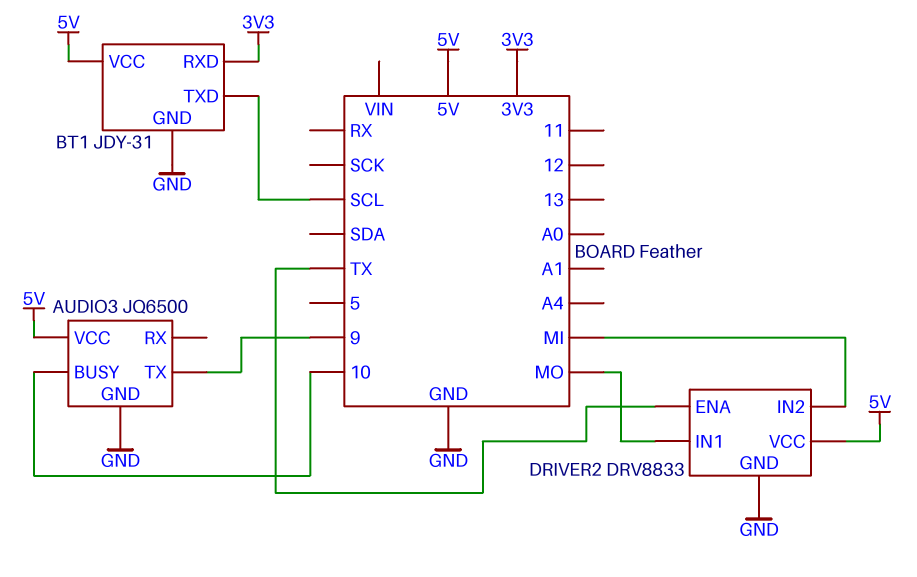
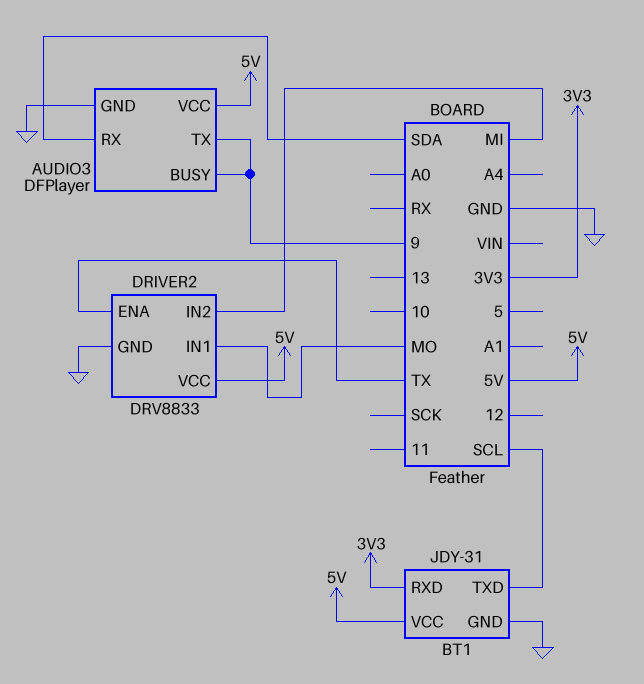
AUDIO3: JQ6500 -> DFPlayer
AUDIO3 pin BUSY: 10 -> 9
AUDIO3 pin RX: none -> SDA

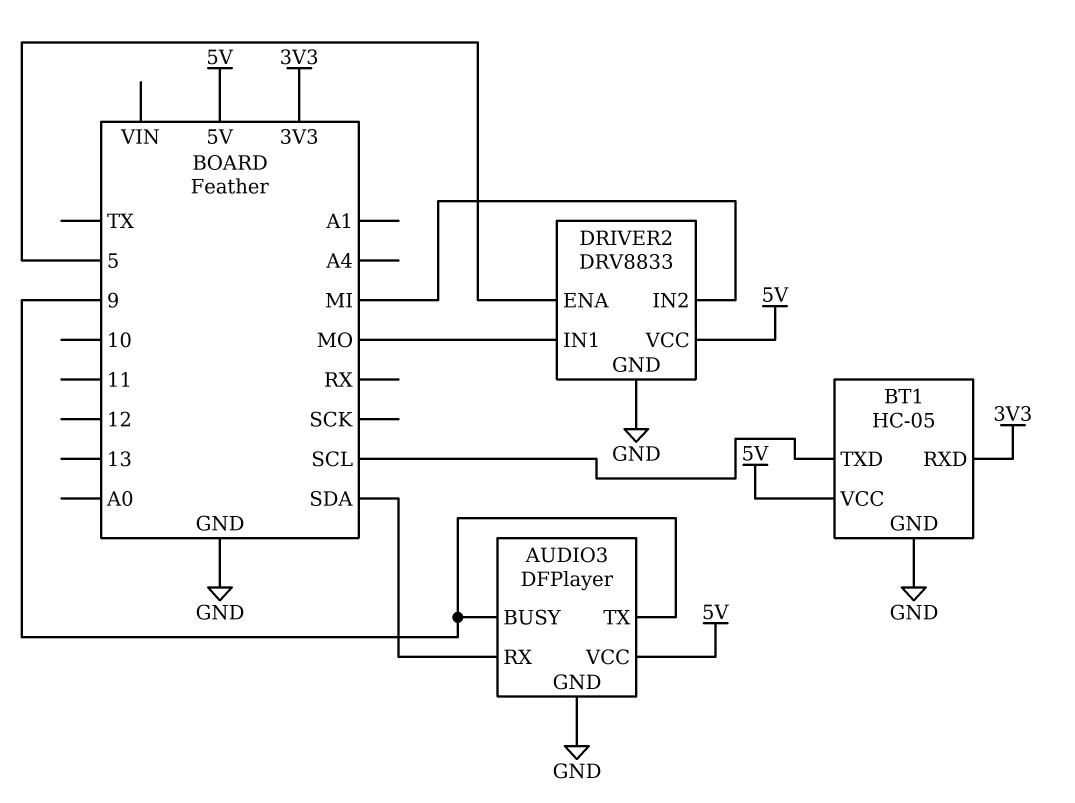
BT1: JDY-31 -> HC-05
DRIVER2 pin ENA: TX -> 5

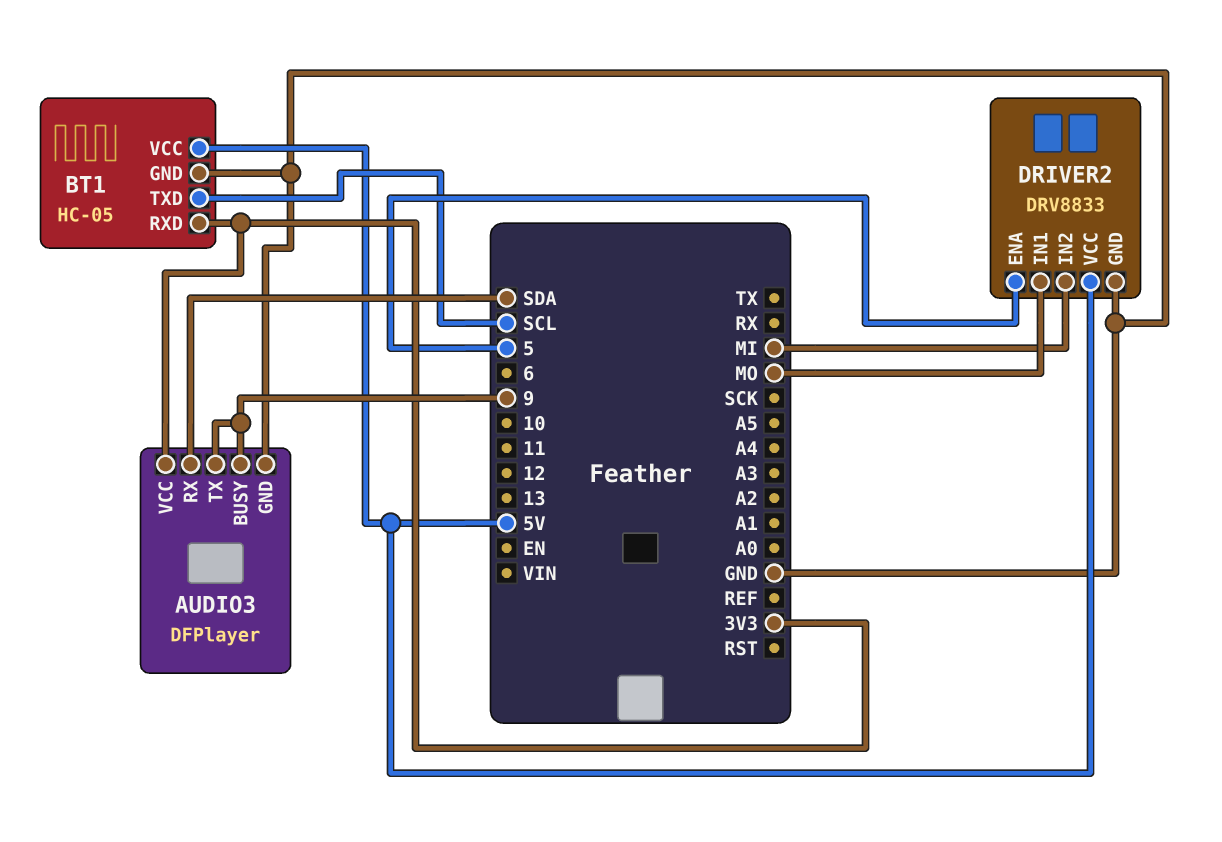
AUDIO3 pin VCC: 5V -> 3V3

